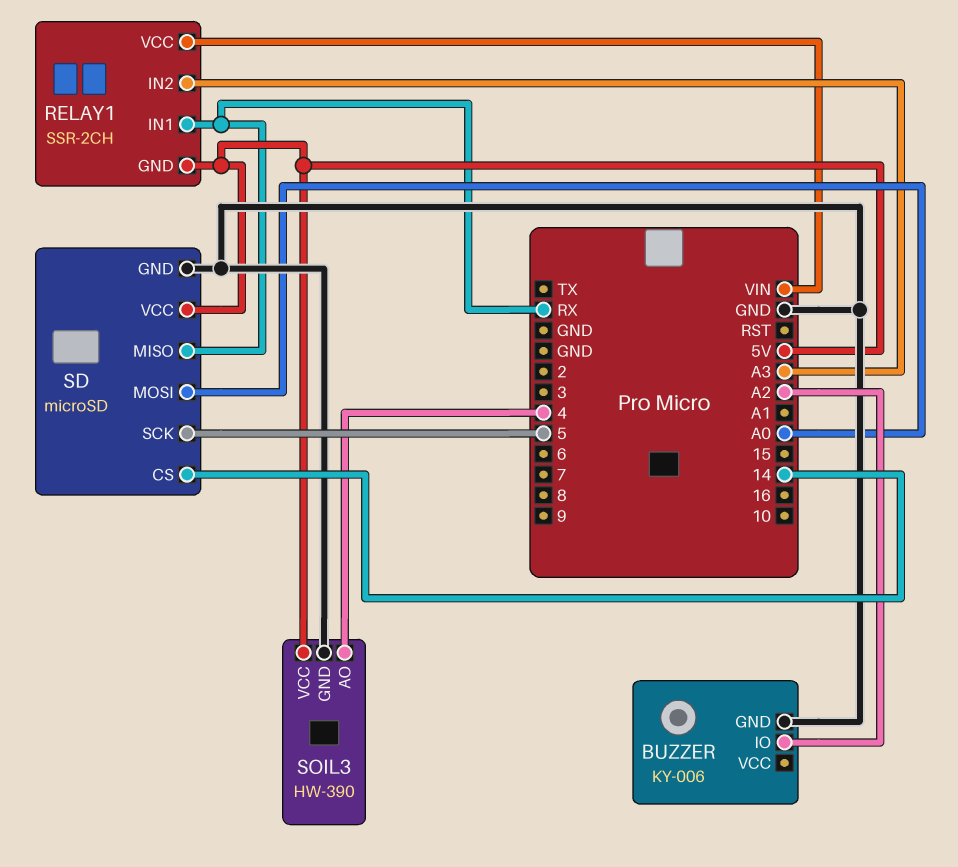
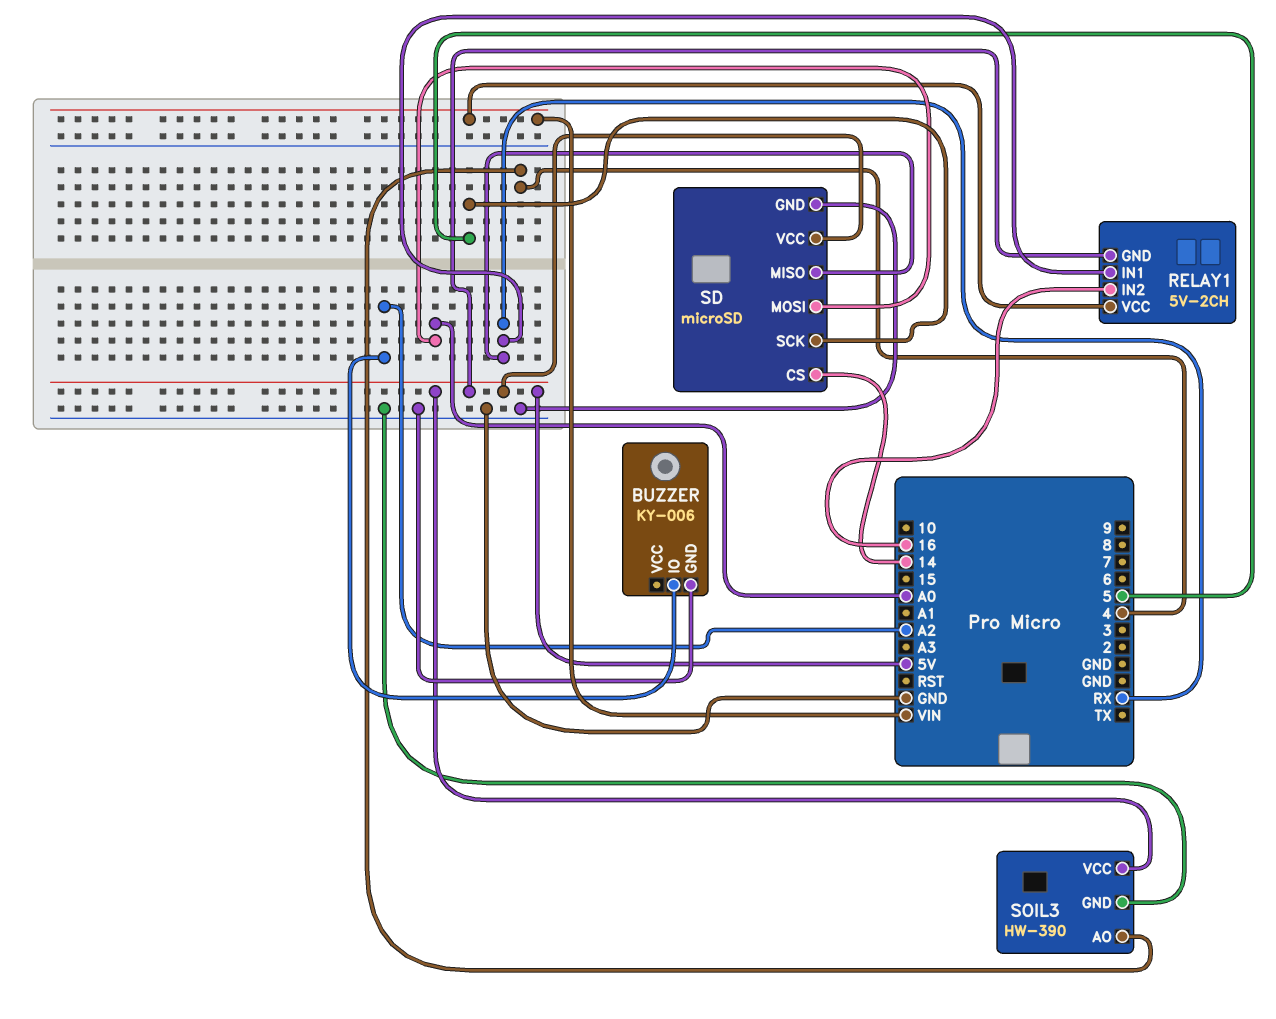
RELAY1: SSR-2CH -> 5V-2CH
RELAY1 pin IN2: A3 -> 16

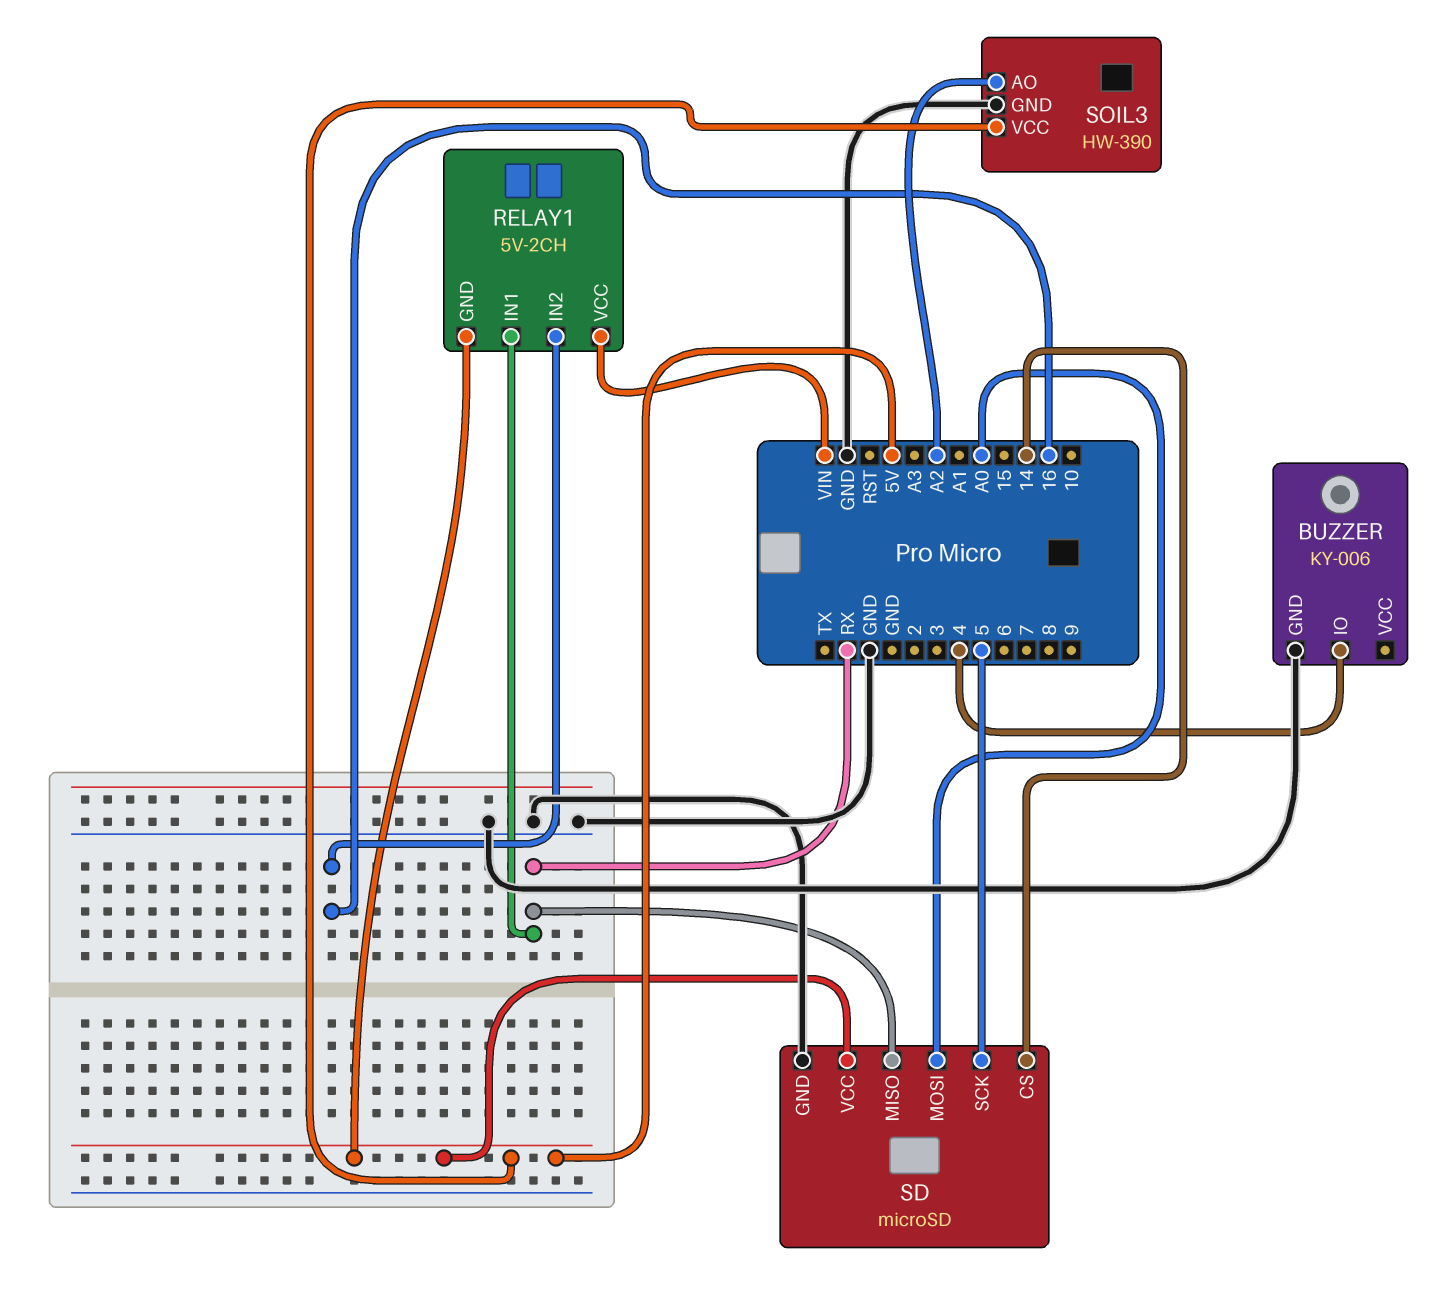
BUZZER pin IO: A2 -> 4
SOIL3 pin AO: 4 -> A2

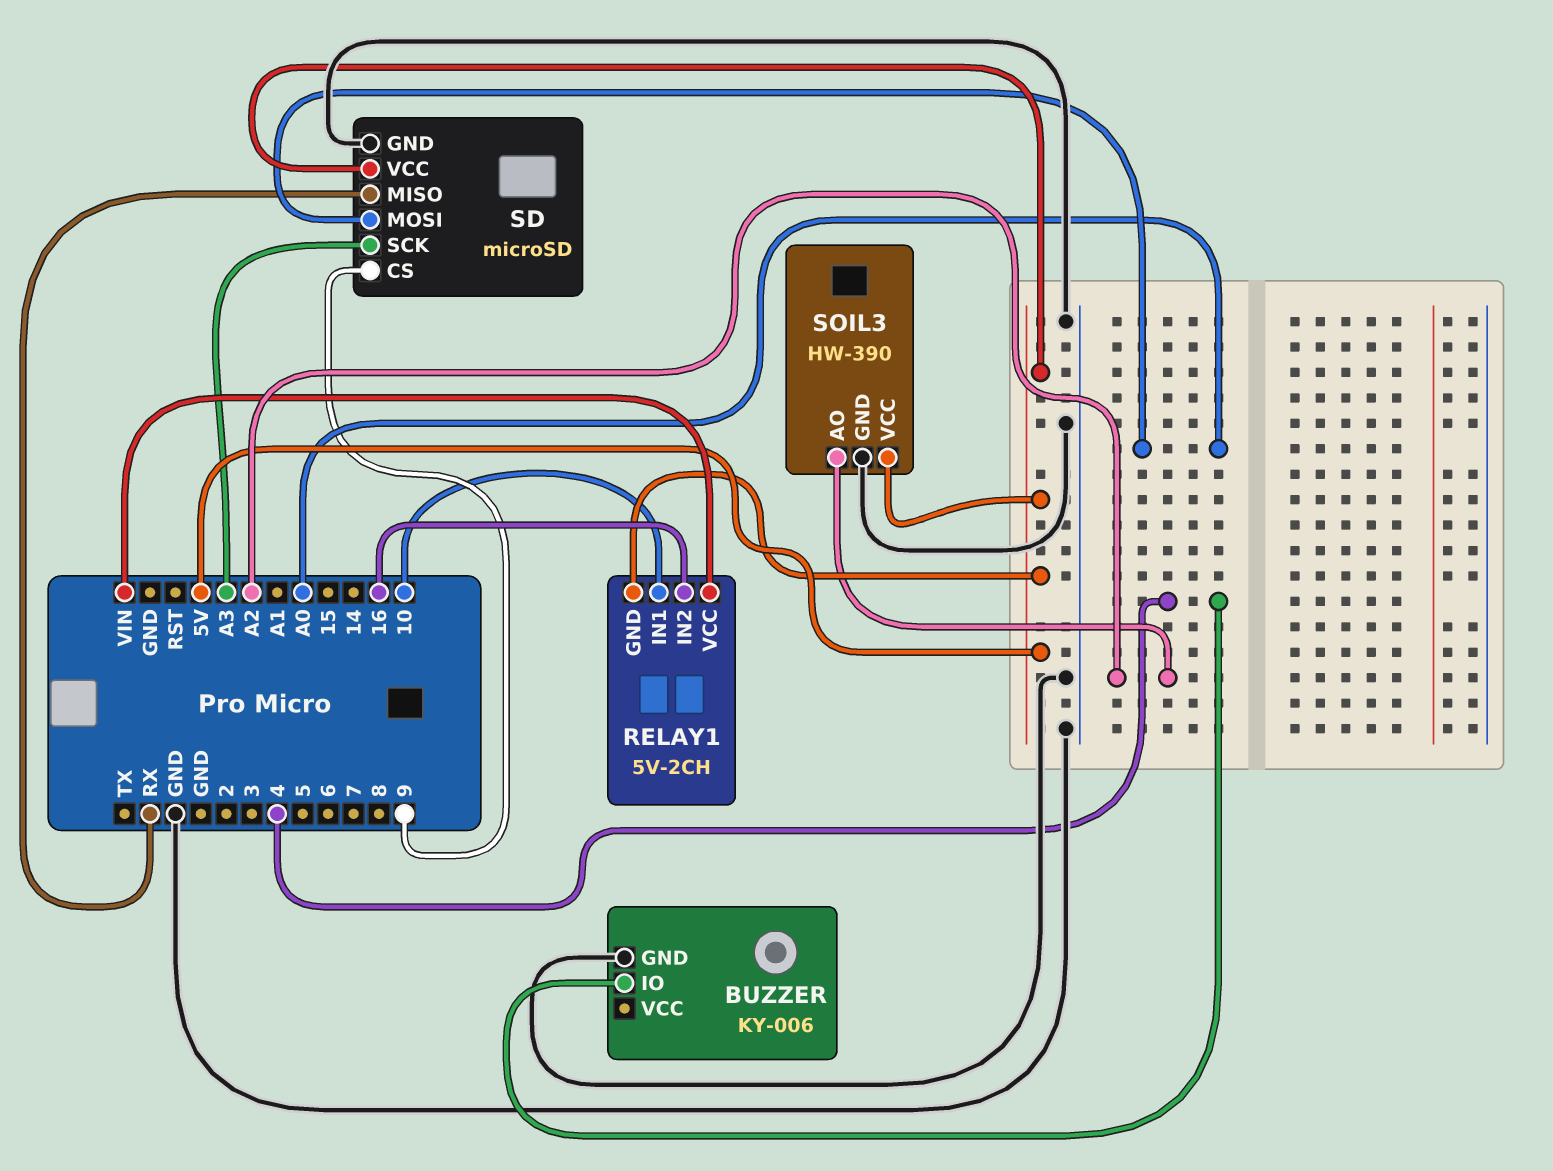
RELAY1 pin IN1: RX -> 10
SD pin CS: 14 -> 9
SD pin SCK: 5 -> A3

